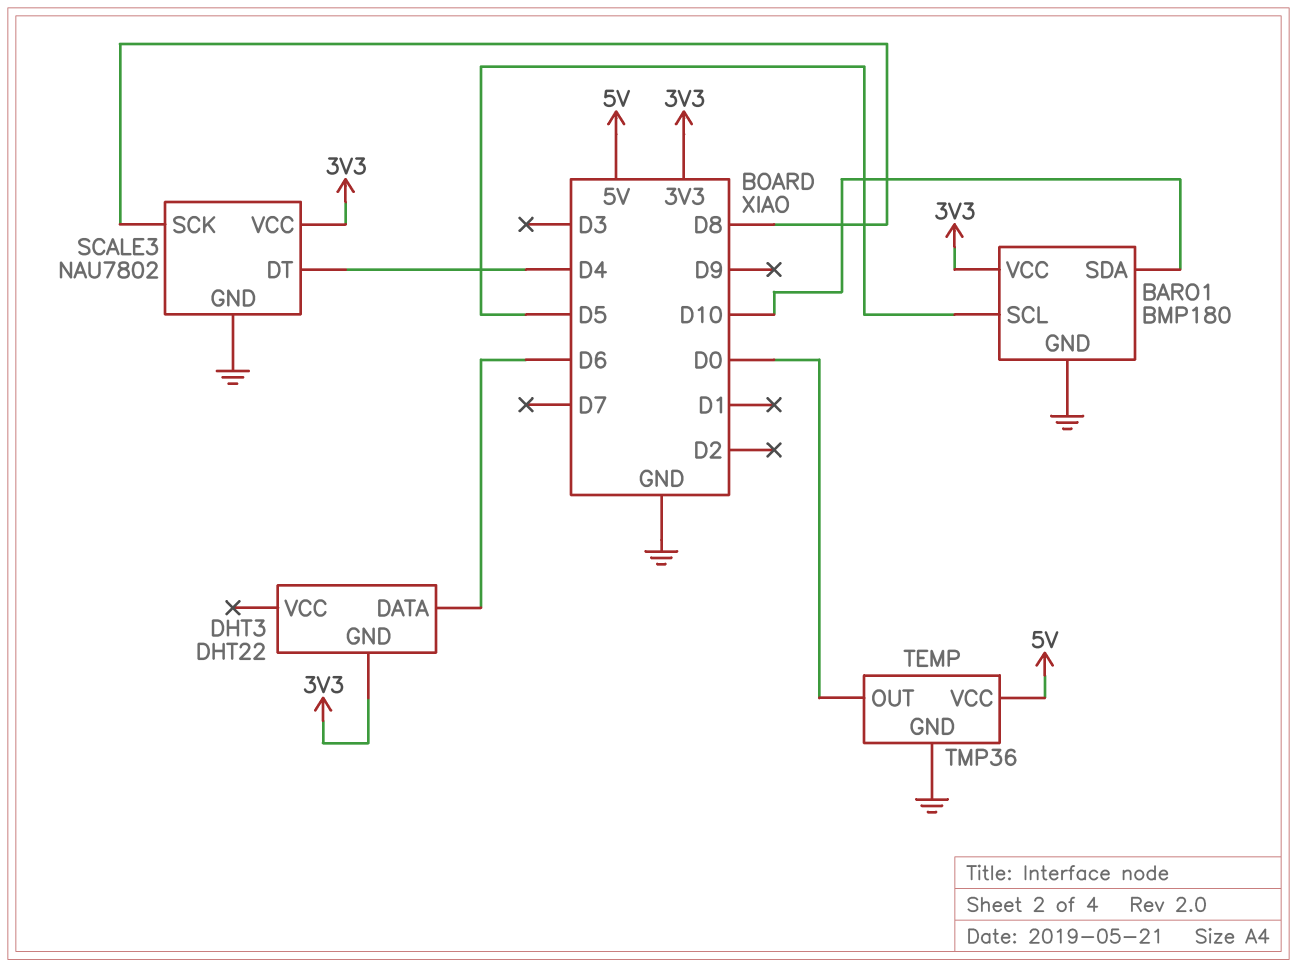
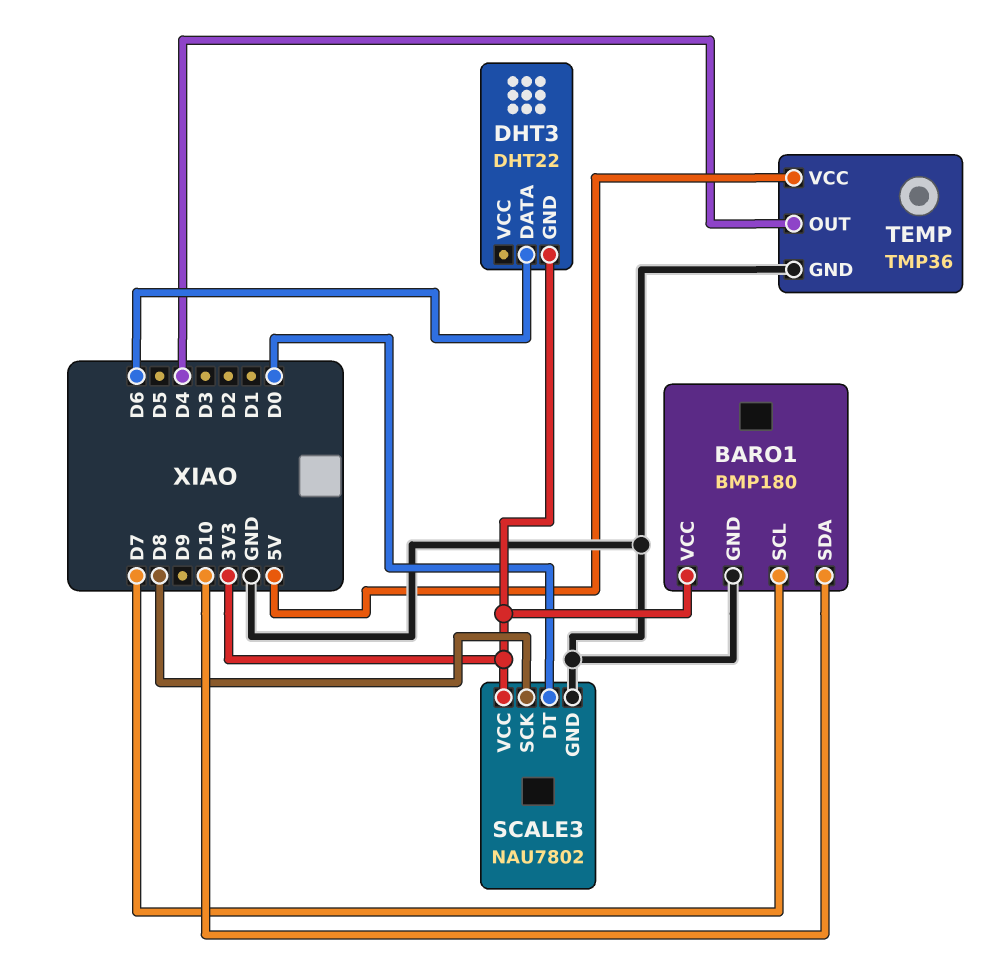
BARO1 pin SCL: D5 -> D7
SCALE3 pin DT: D4 -> D0
TEMP pin OUT: D0 -> D4

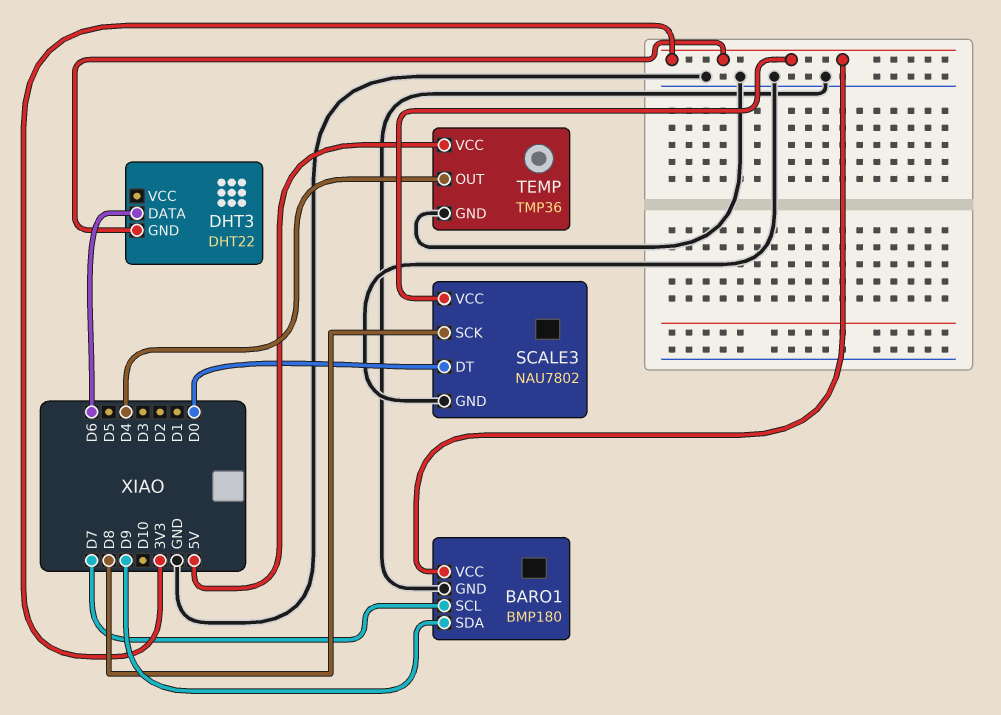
BARO1 pin SDA: D10 -> D9

